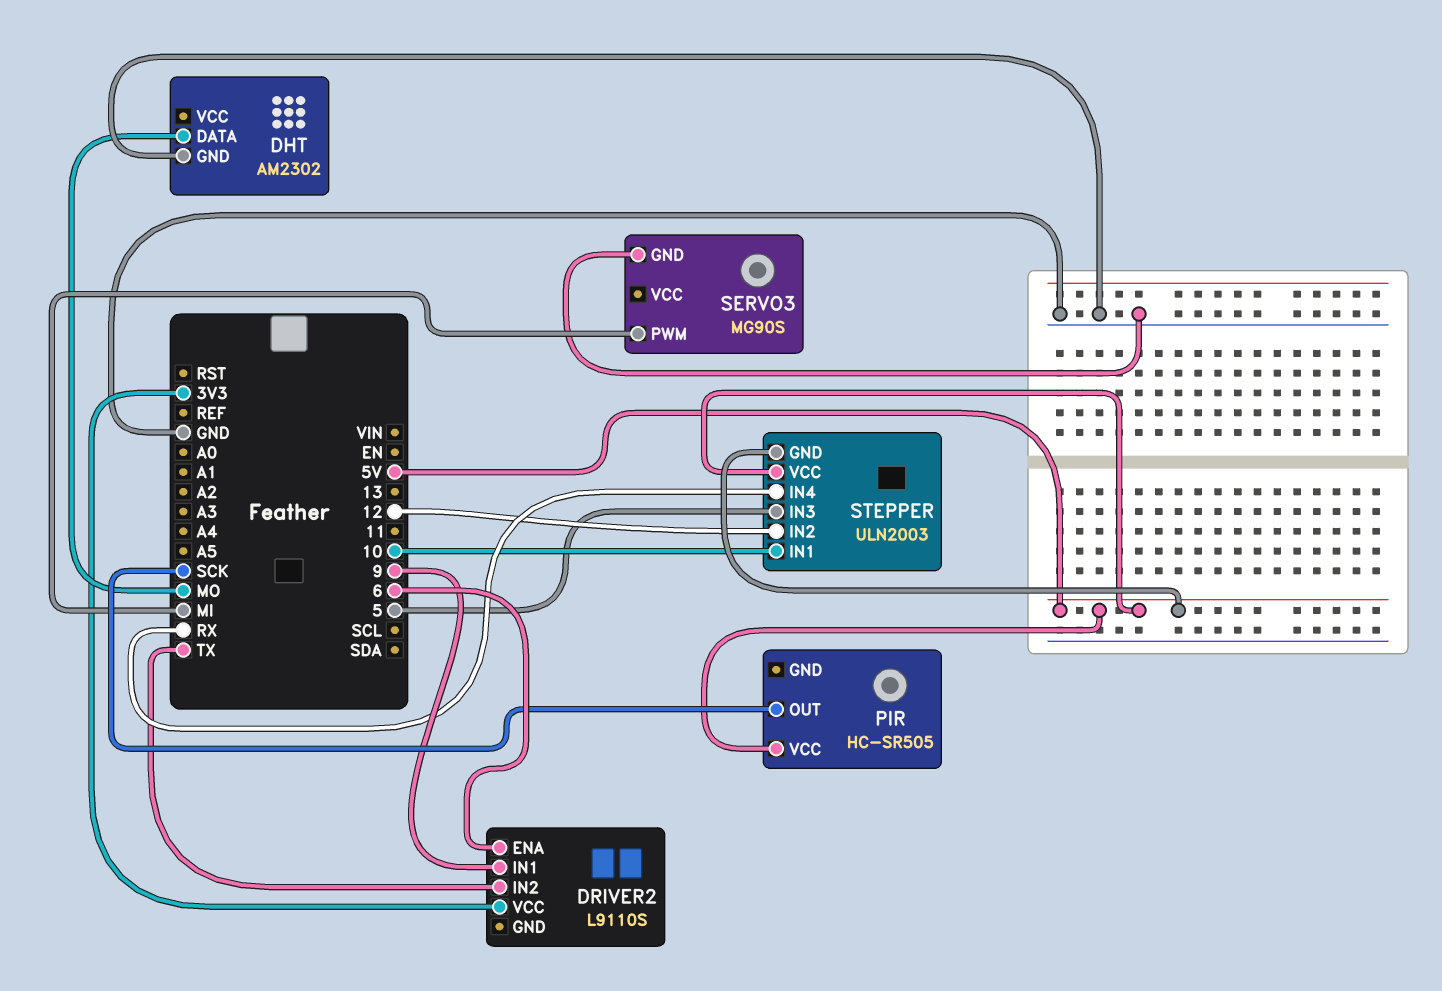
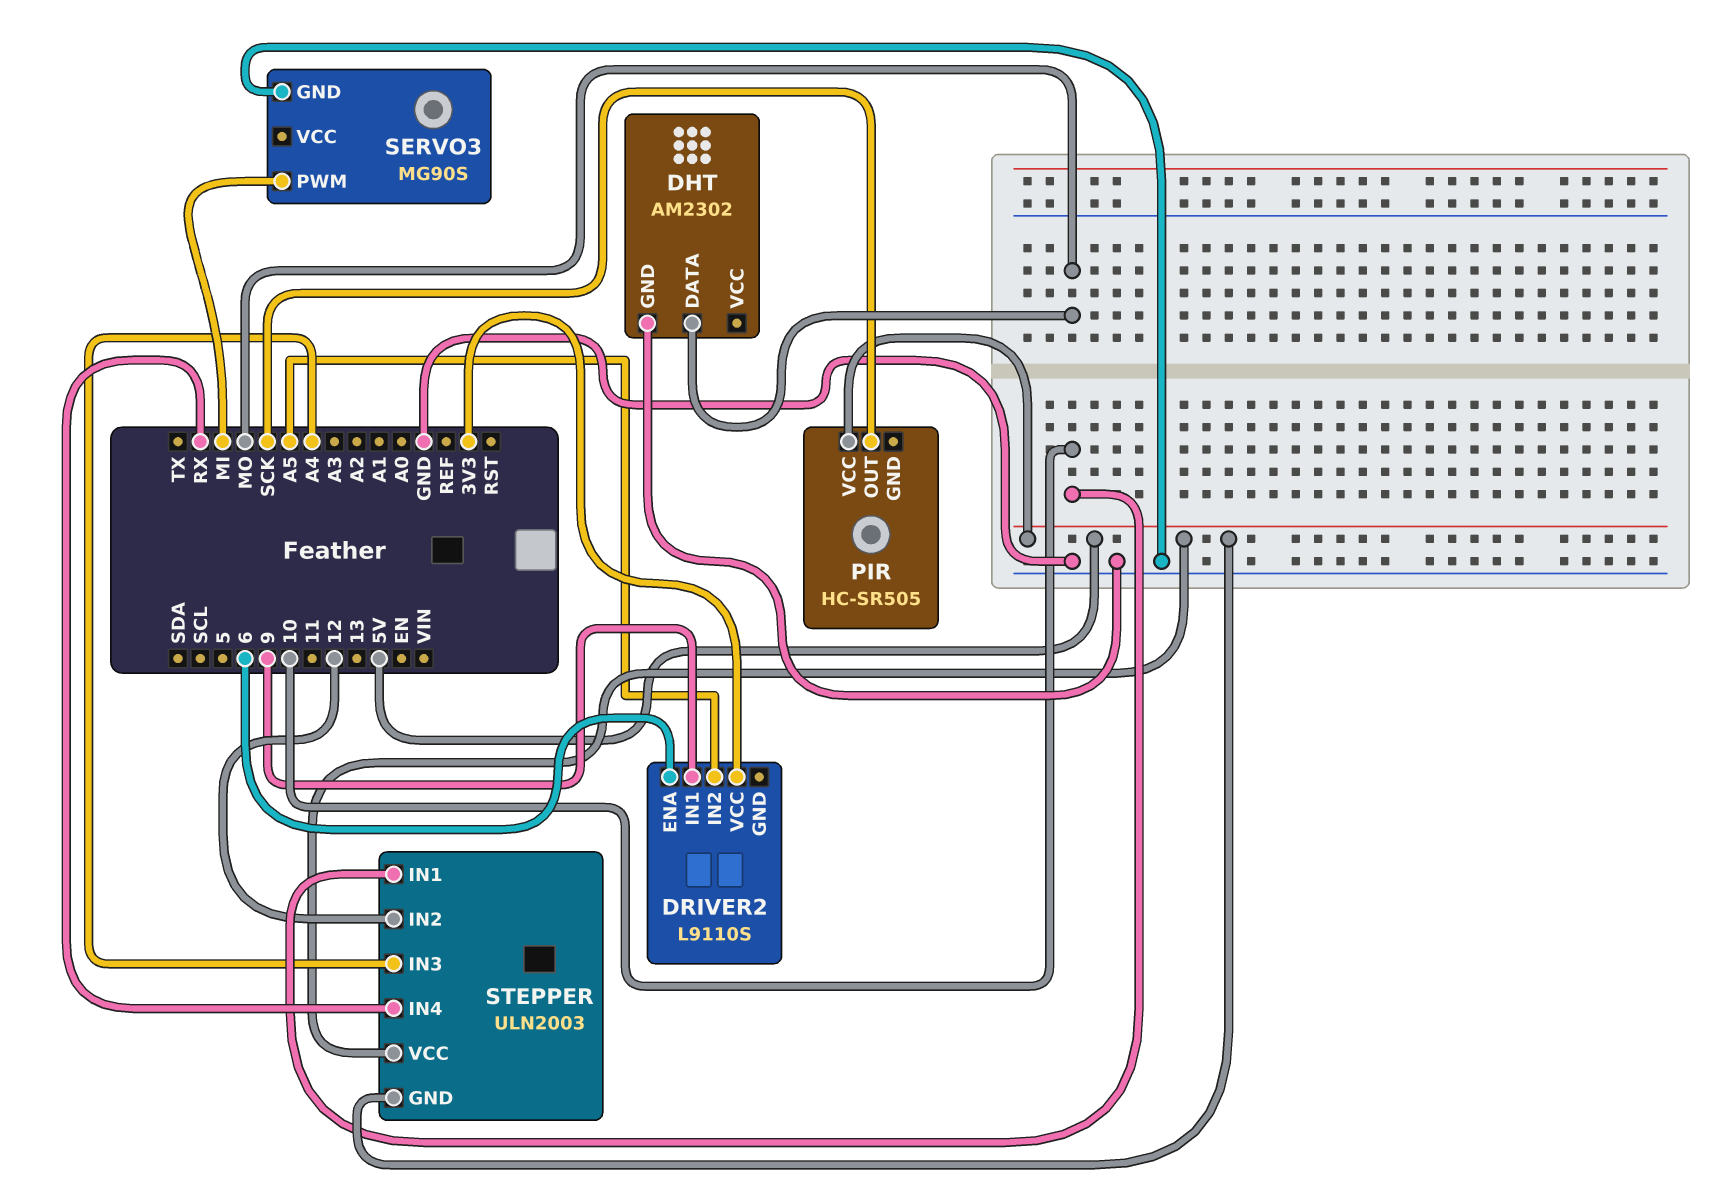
DRIVER2 pin IN2: TX -> A5
STEPPER pin IN3: 5 -> A4

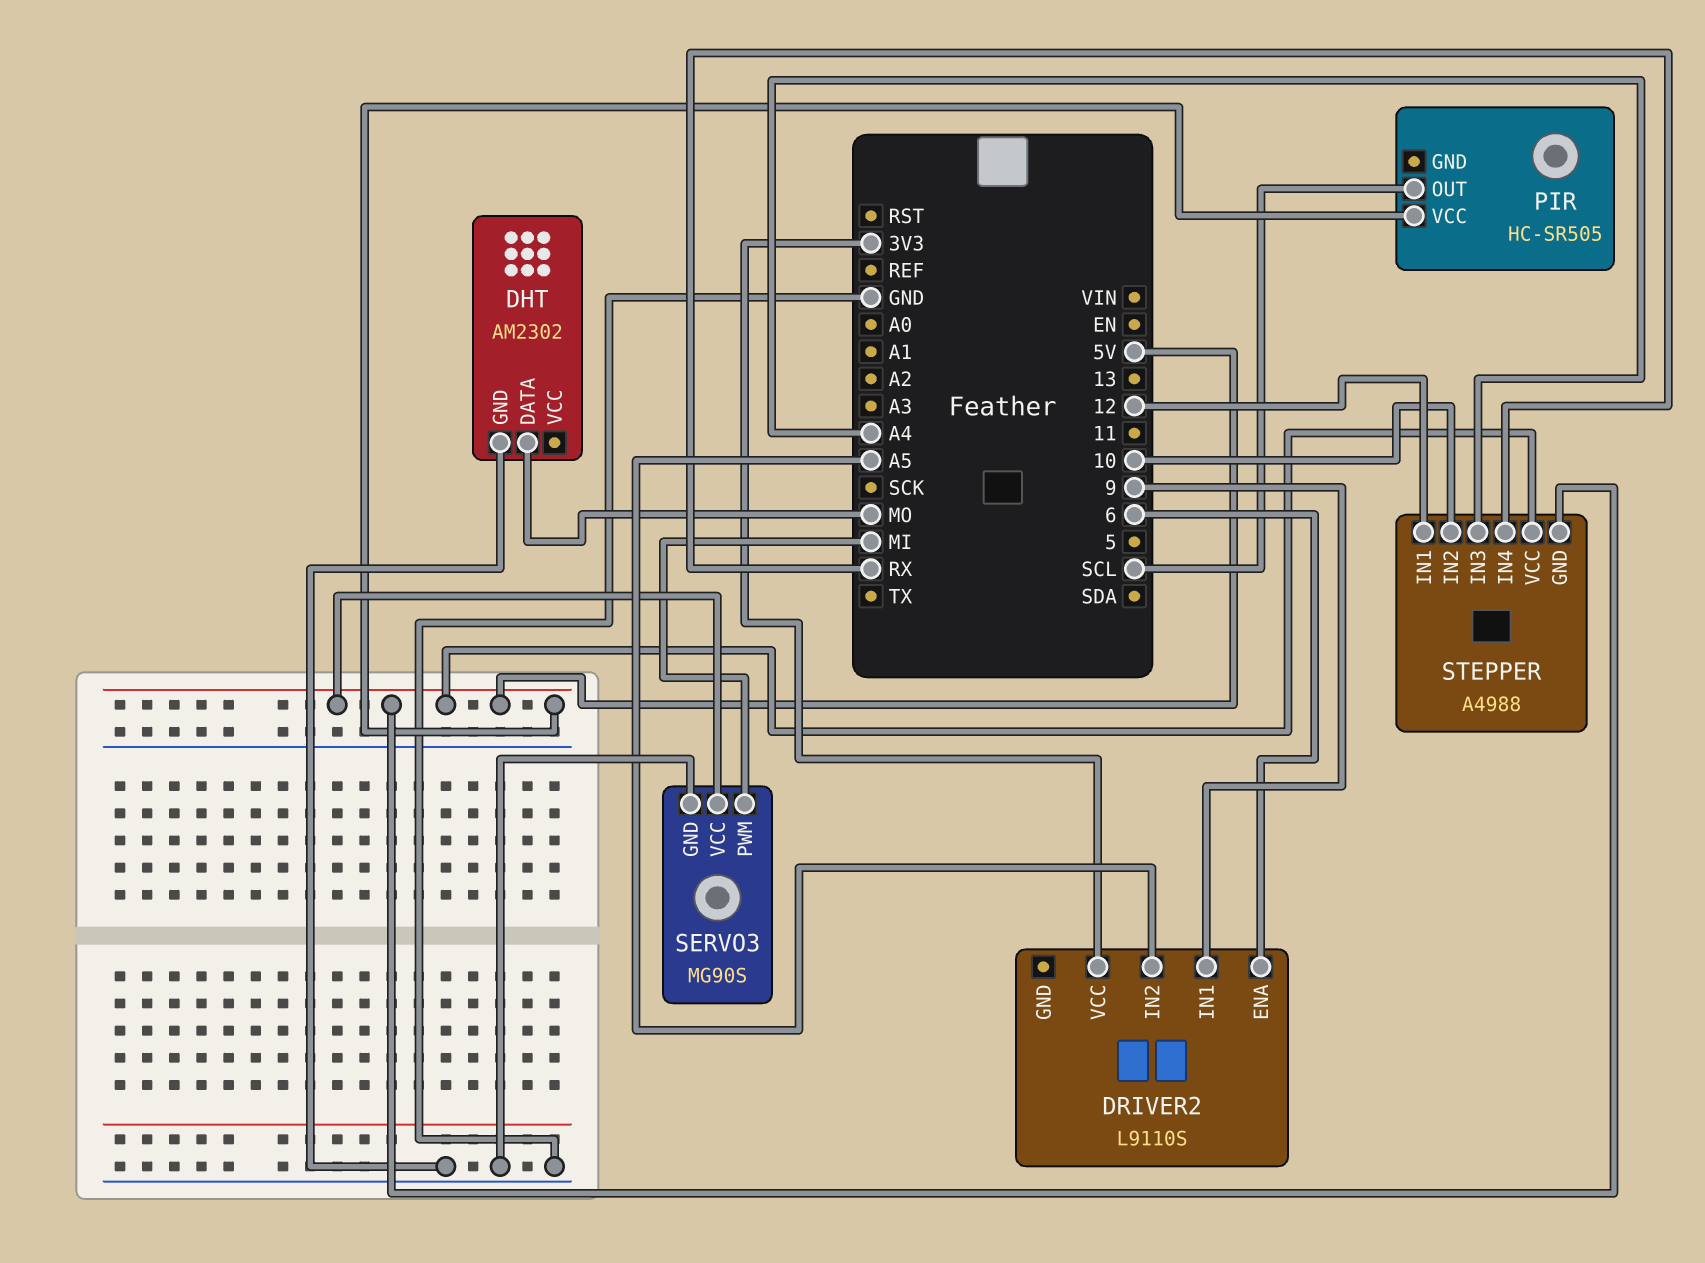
PIR pin OUT: SCK -> SCL
SERVO3 pin VCC: none -> 5V
STEPPER: ULN2003 -> A4988
STEPPER pin IN1: 10 -> 12
STEPPER pin IN2: 12 -> 10

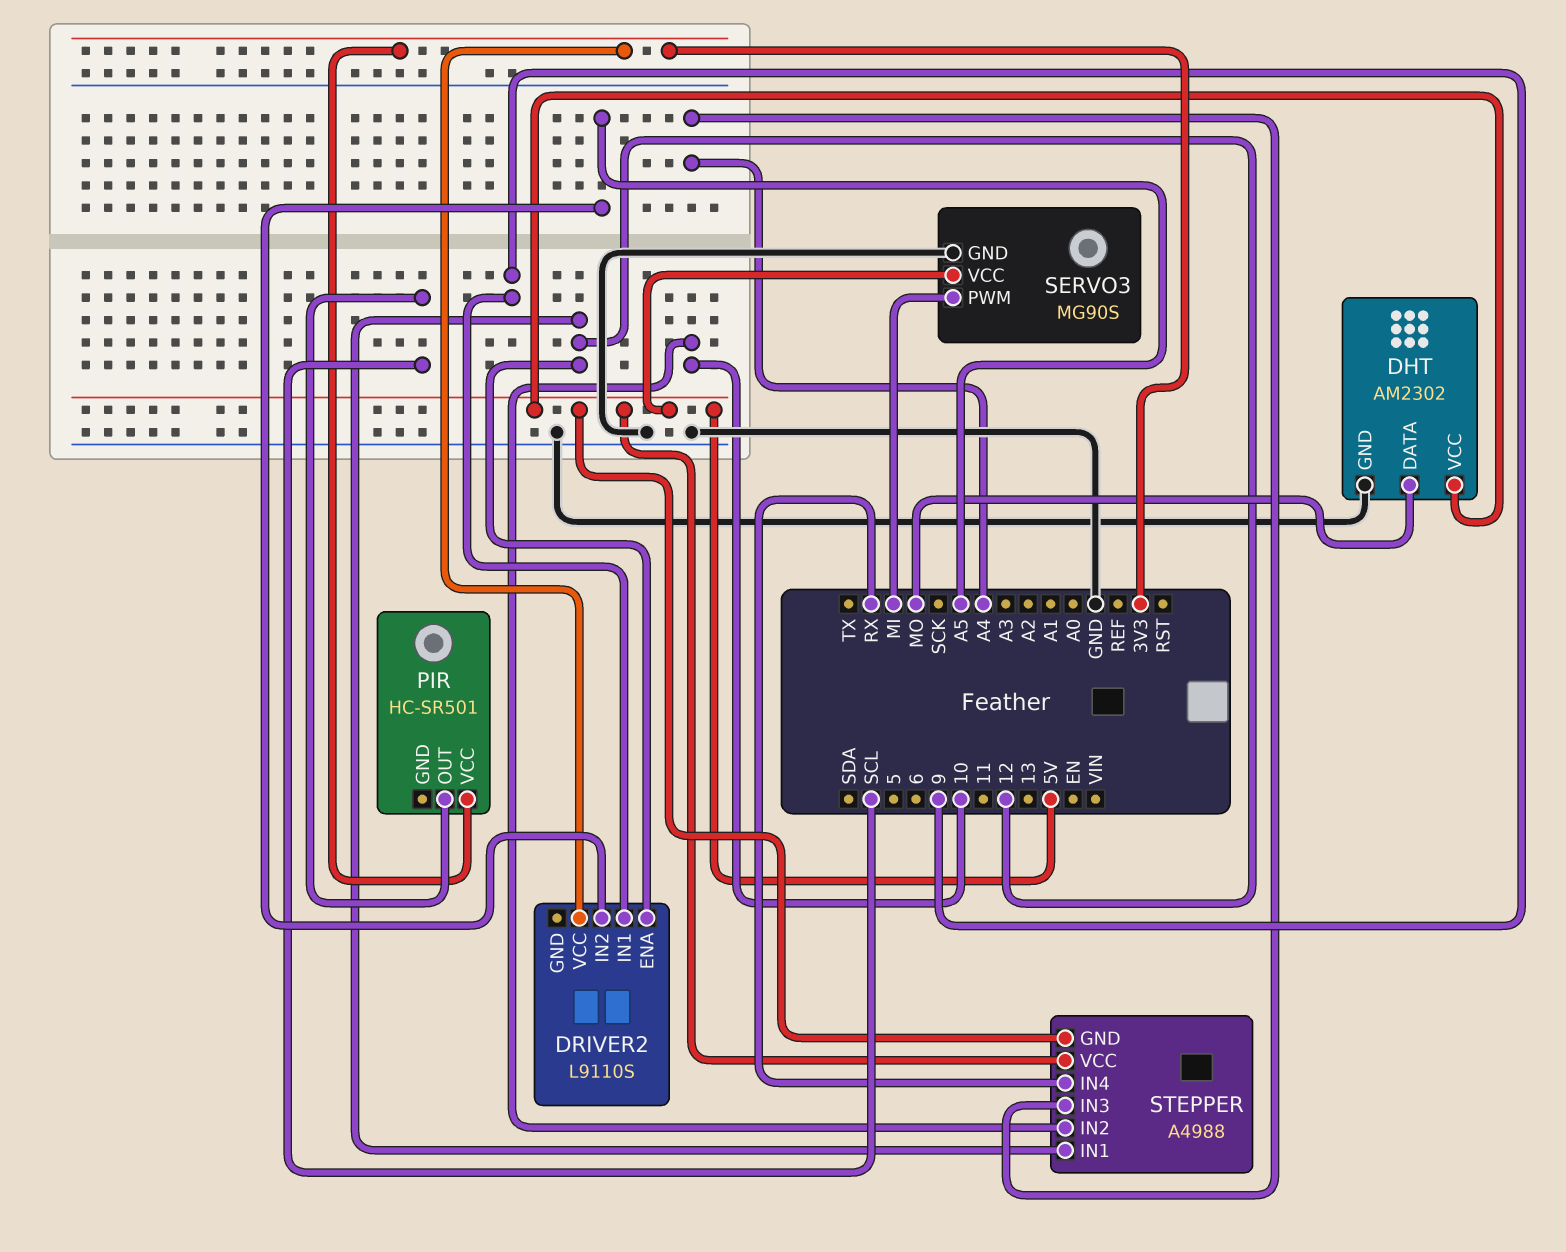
DHT pin VCC: none -> 5V
DRIVER2 pin ENA: 6 -> 12
PIR: HC-SR505 -> HC-SR501
PIR pin VCC: 5V -> 3V3

